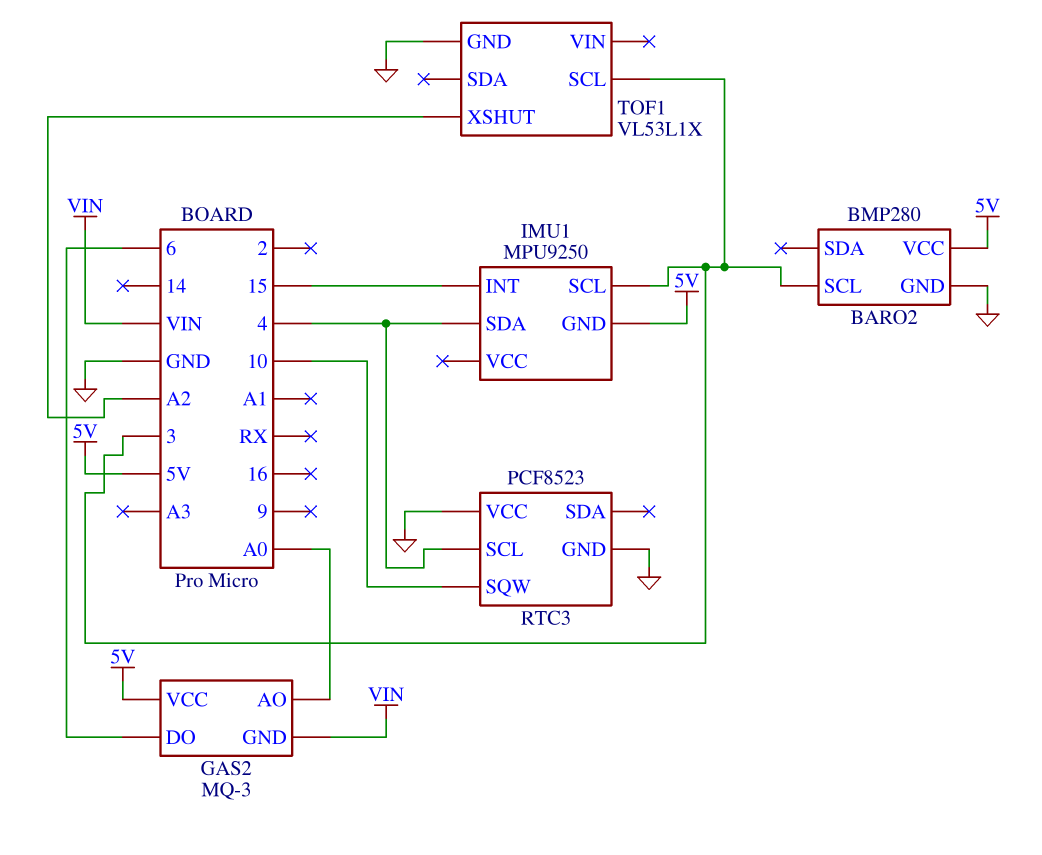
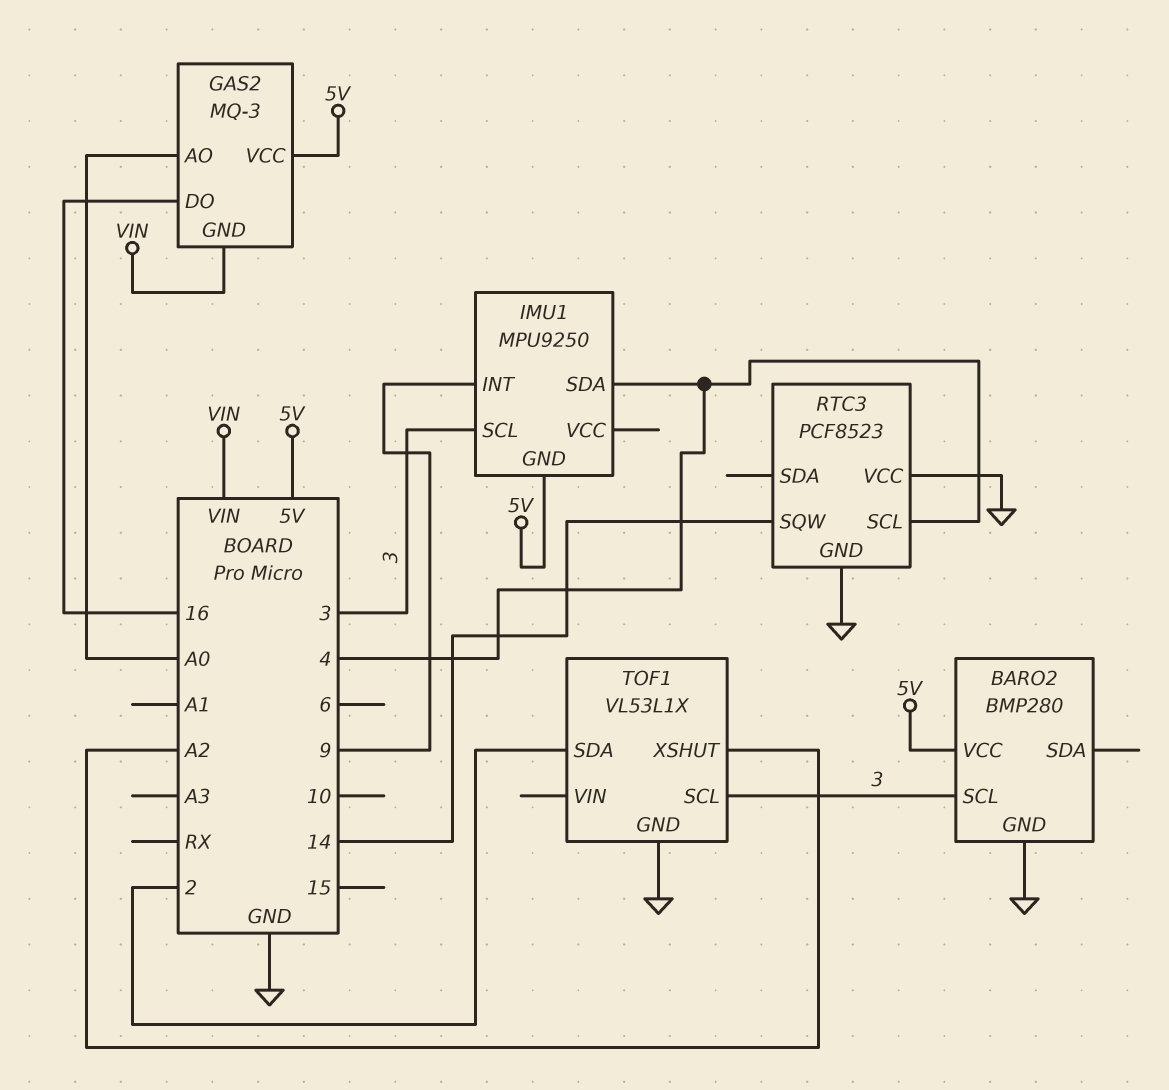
GAS2 pin DO: 6 -> 16
IMU1 pin INT: 15 -> 9
RTC3 pin SQW: 10 -> 14
TOF1 pin SDA: none -> 2

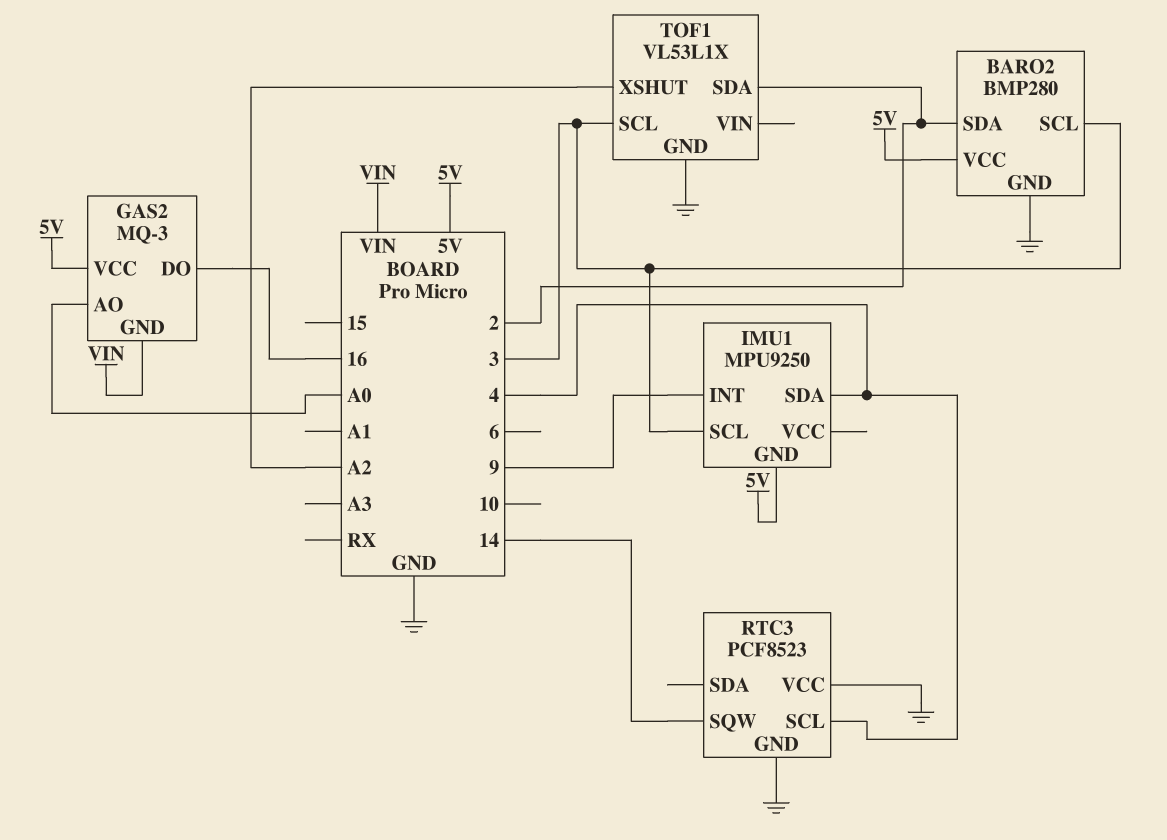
BARO2 pin SDA: none -> 2

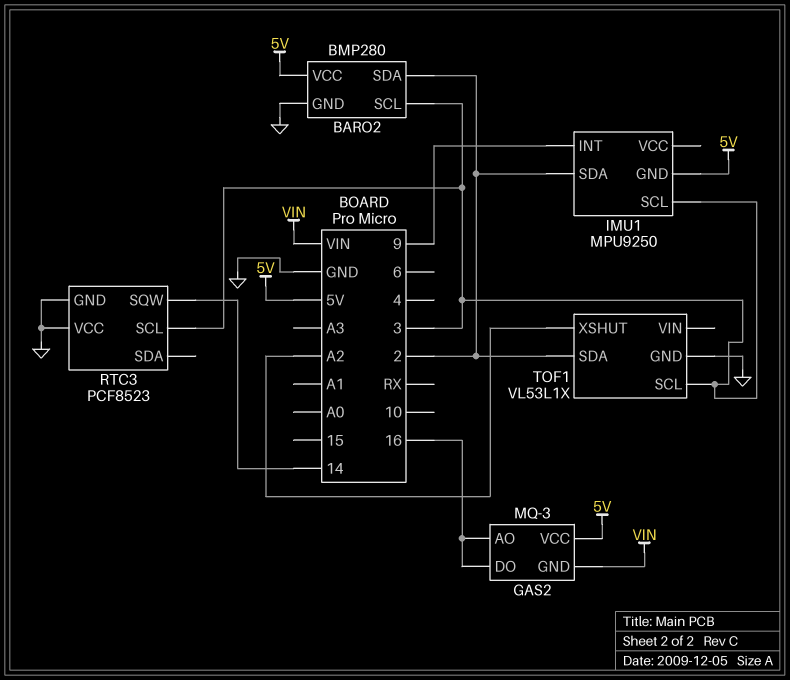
GAS2 pin AO: A0 -> 16
IMU1 pin SDA: 4 -> 2
RTC3 pin SCL: 4 -> 3

